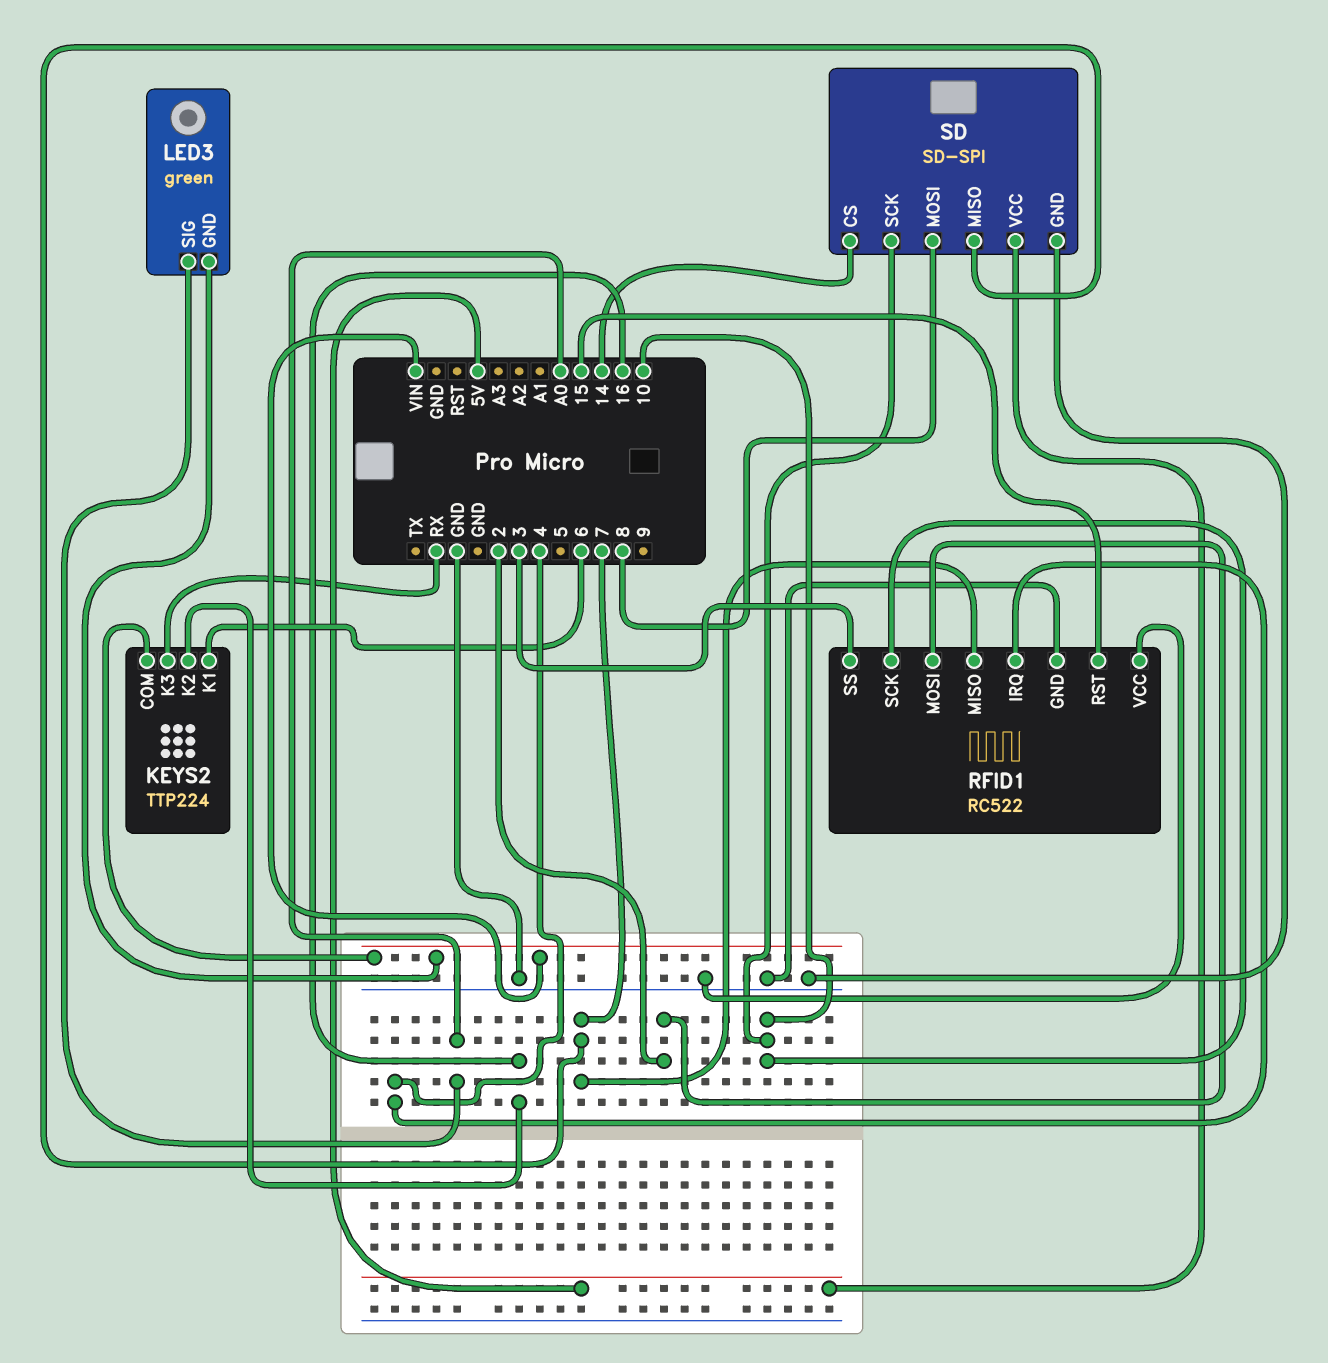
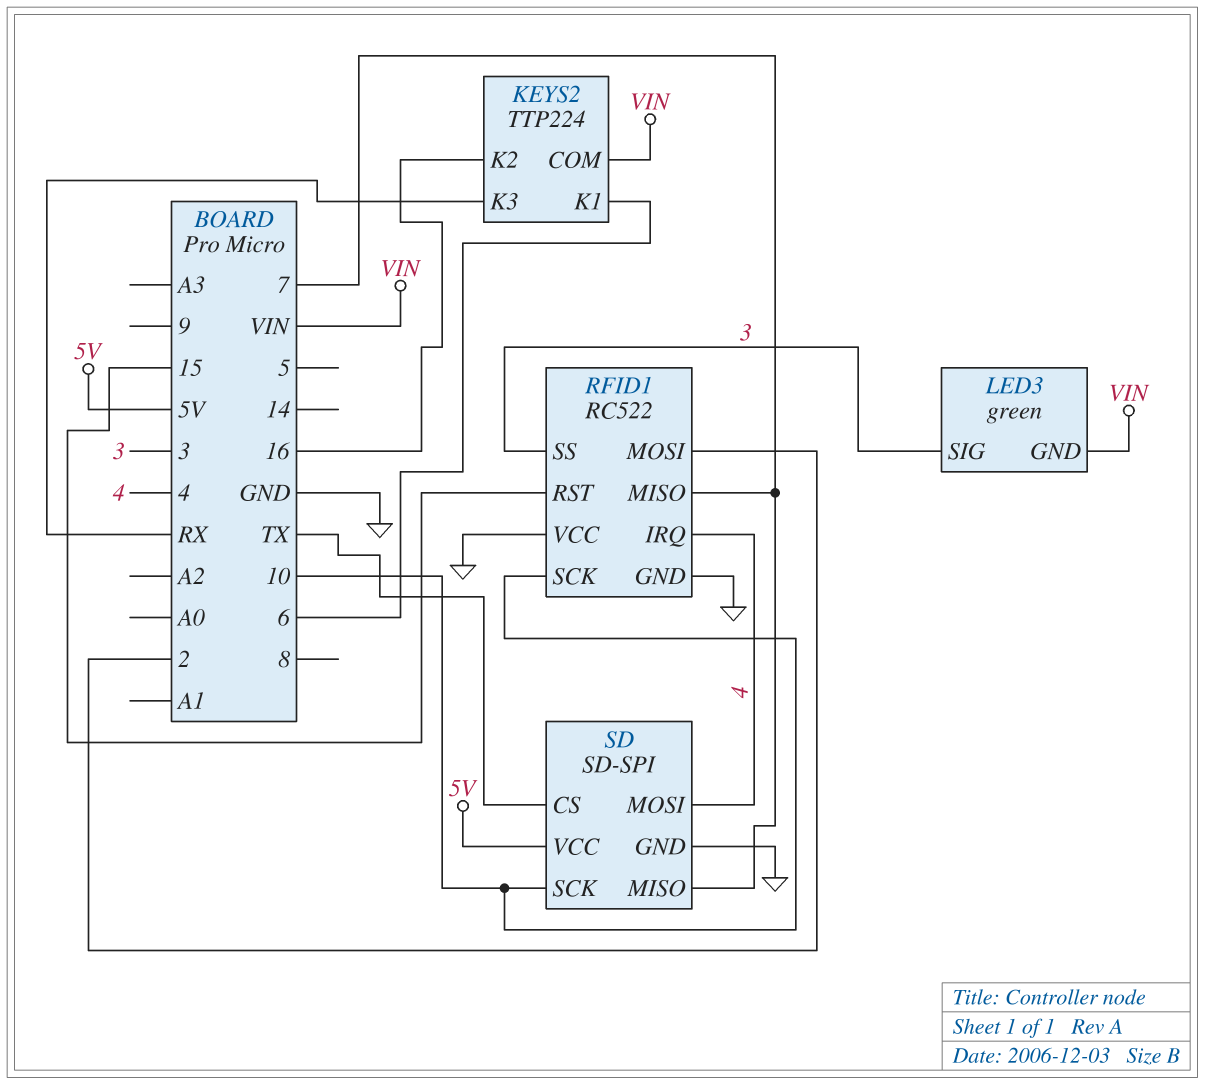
LED3 pin SIG: A0 -> 3
SD pin CS: 14 -> TX
SD pin MOSI: 8 -> 4

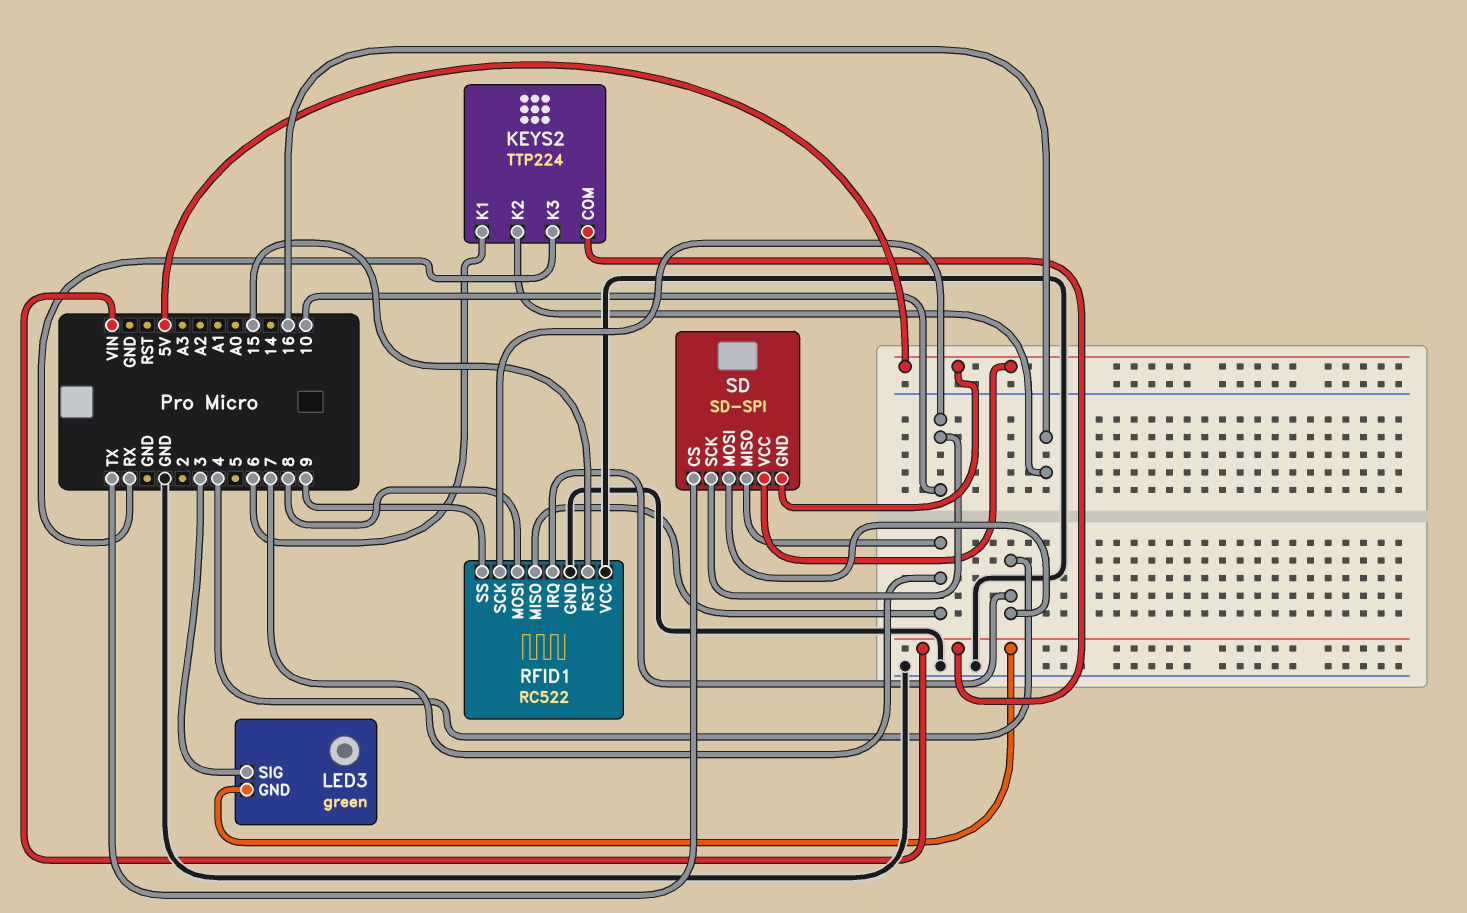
RFID1 pin MOSI: 2 -> 8
RFID1 pin SS: 3 -> 9
SD pin GND: GND -> 5V

